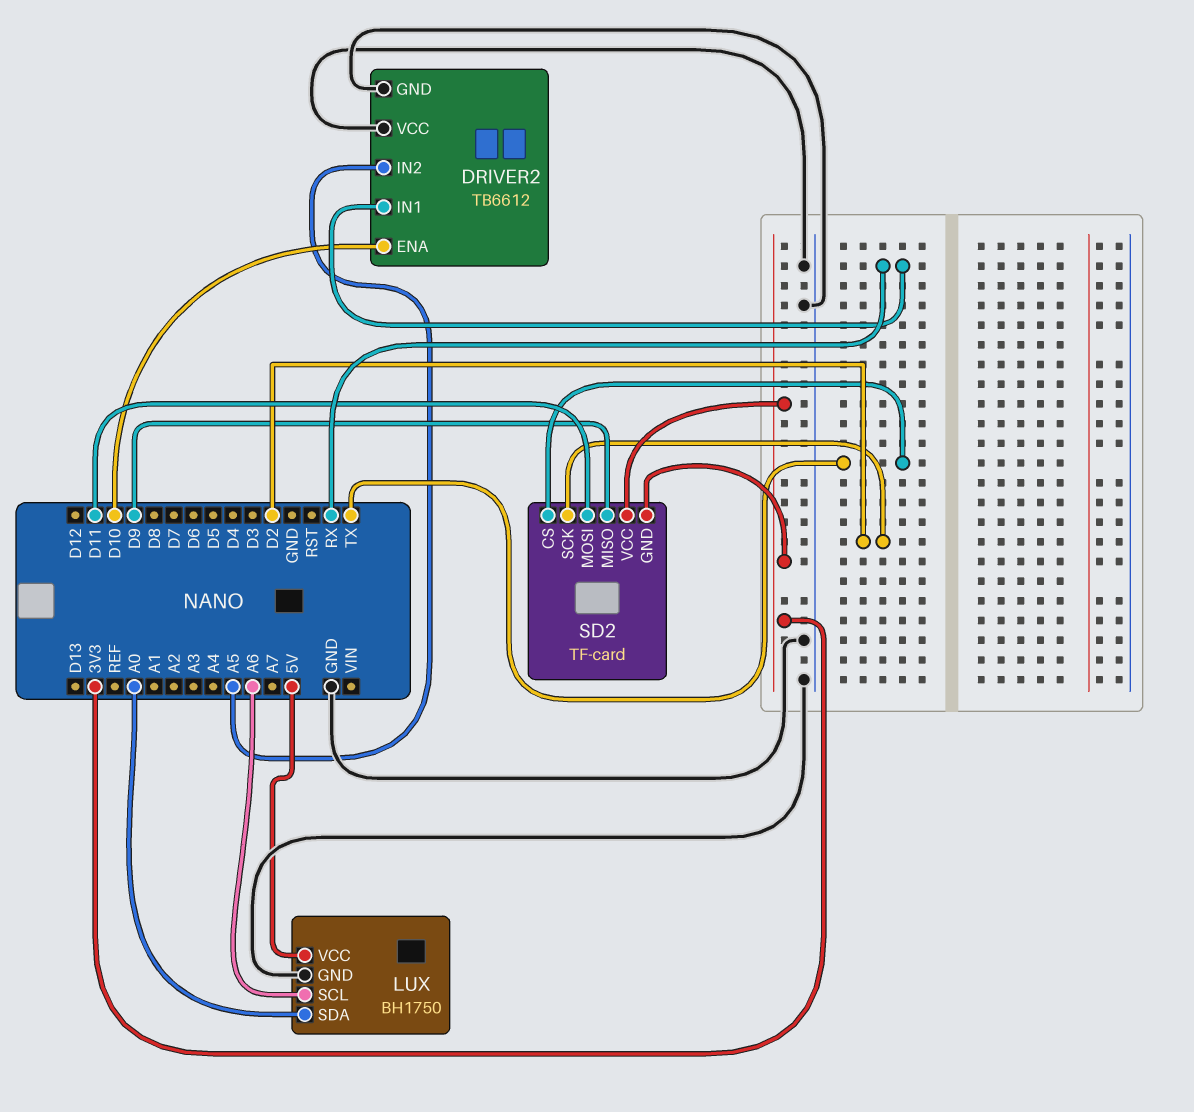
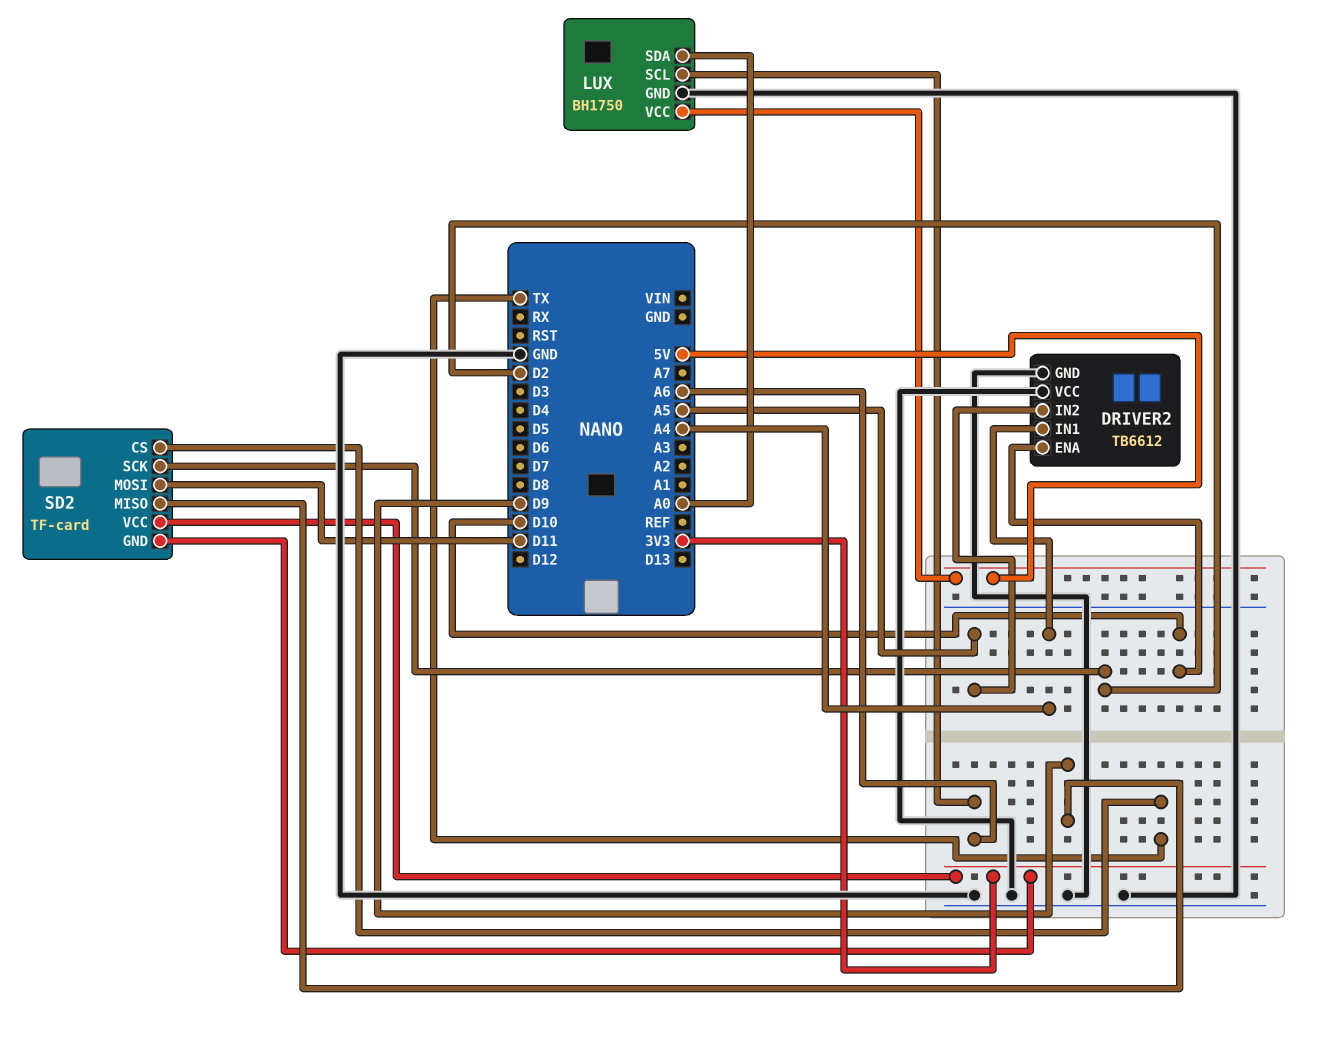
DRIVER2 pin IN1: RX -> A4

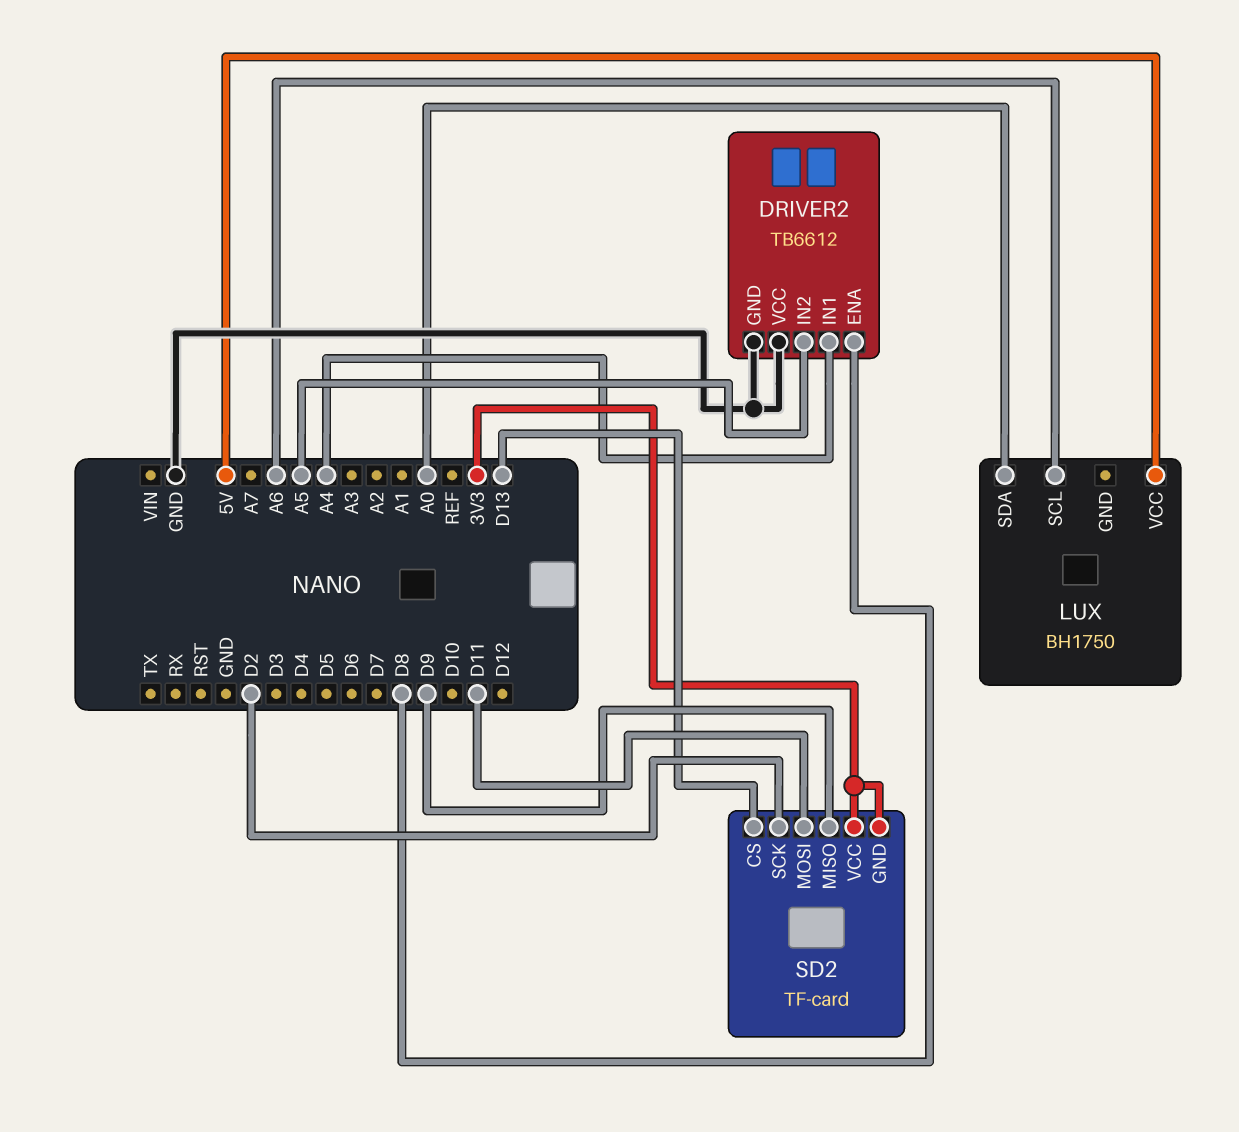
DRIVER2 pin ENA: D10 -> D8
LUX pin GND: GND -> none
SD2 pin CS: TX -> D13

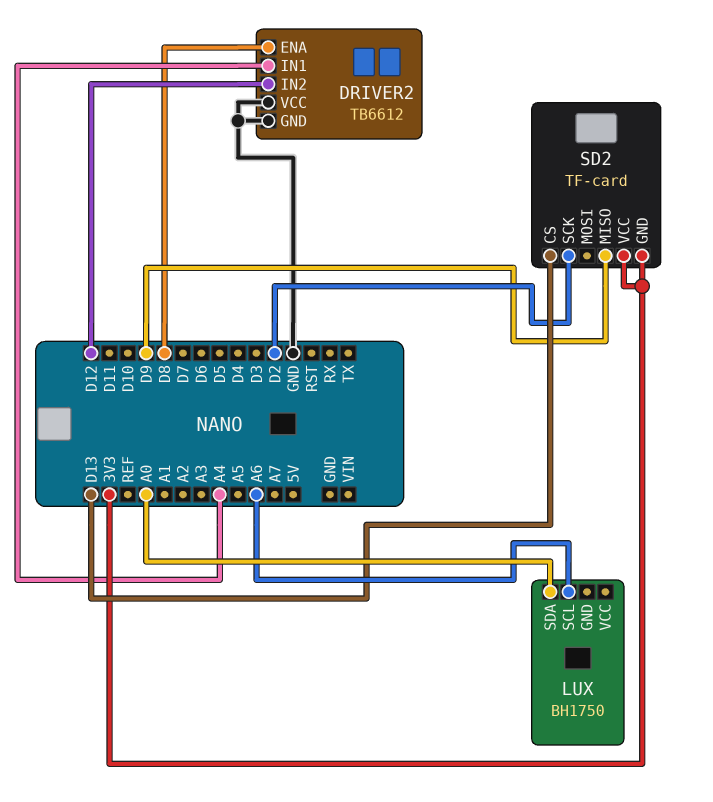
DRIVER2 pin IN2: A5 -> D12
LUX pin VCC: 5V -> none
SD2 pin MOSI: D11 -> none

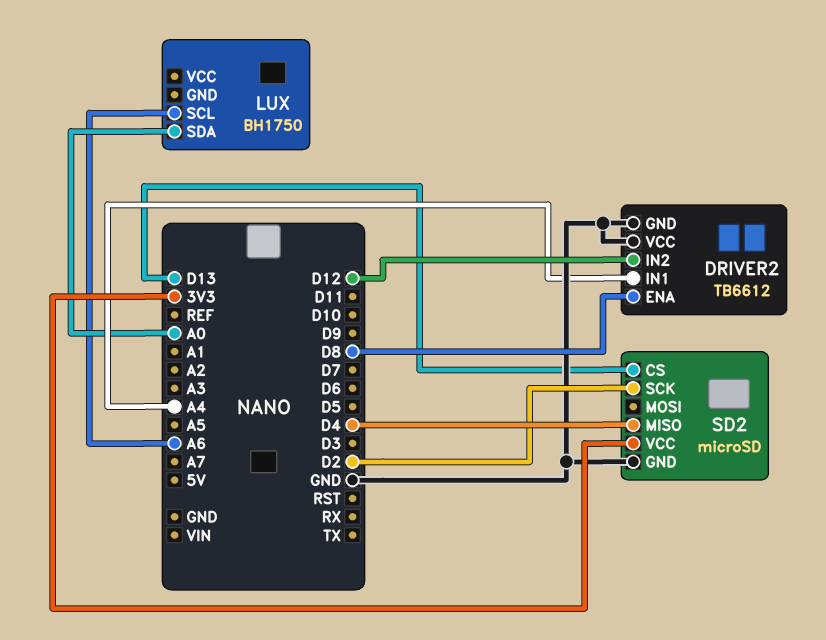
SD2: TF-card -> microSD
SD2 pin GND: 3V3 -> GND
SD2 pin MISO: D9 -> D4

